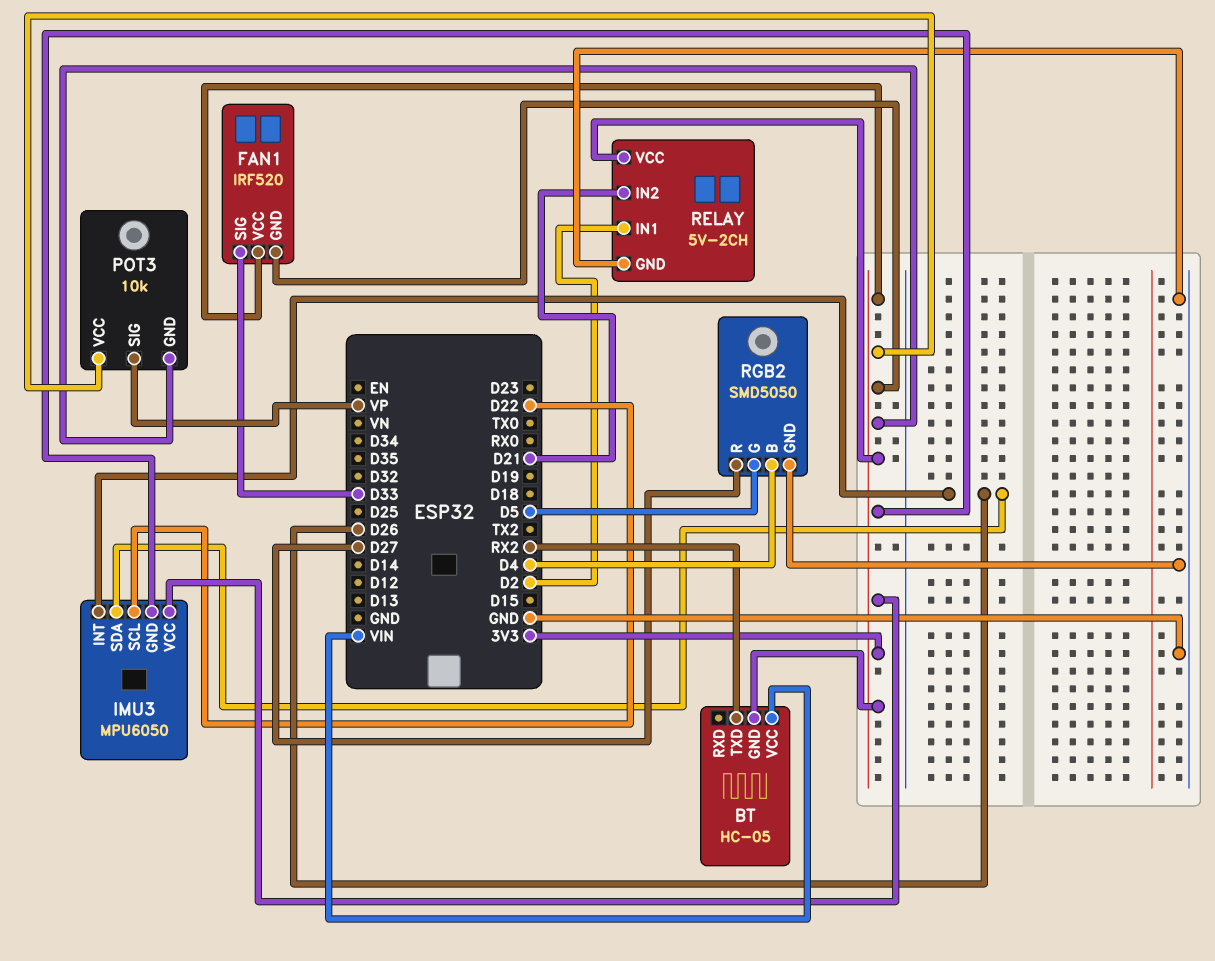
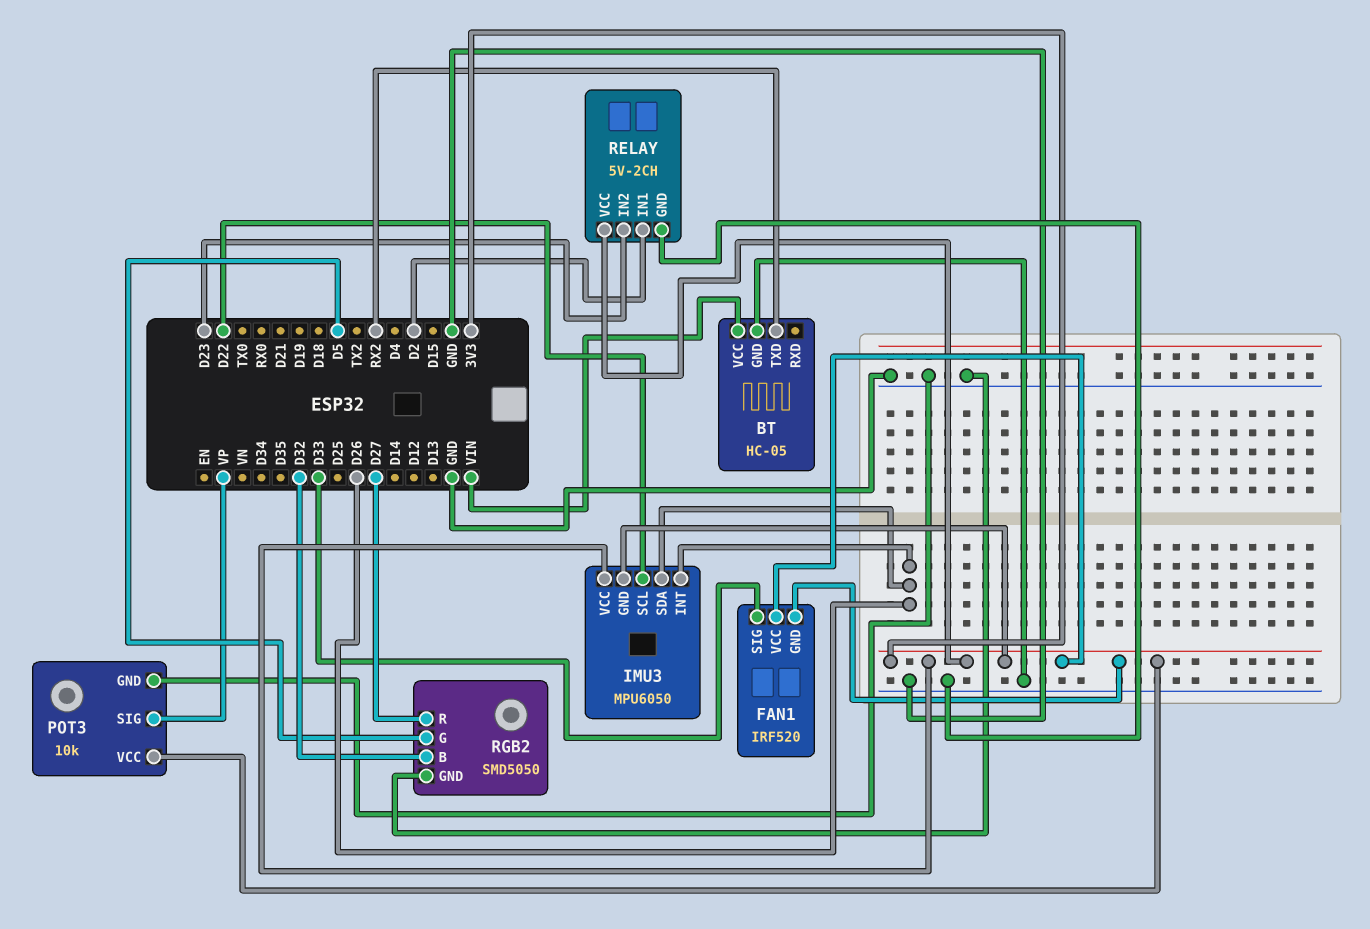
BT pin GND: 3V3 -> GND
POT3 pin GND: 3V3 -> GND
RELAY pin IN2: D21 -> D23
RGB2 pin B: D4 -> D32

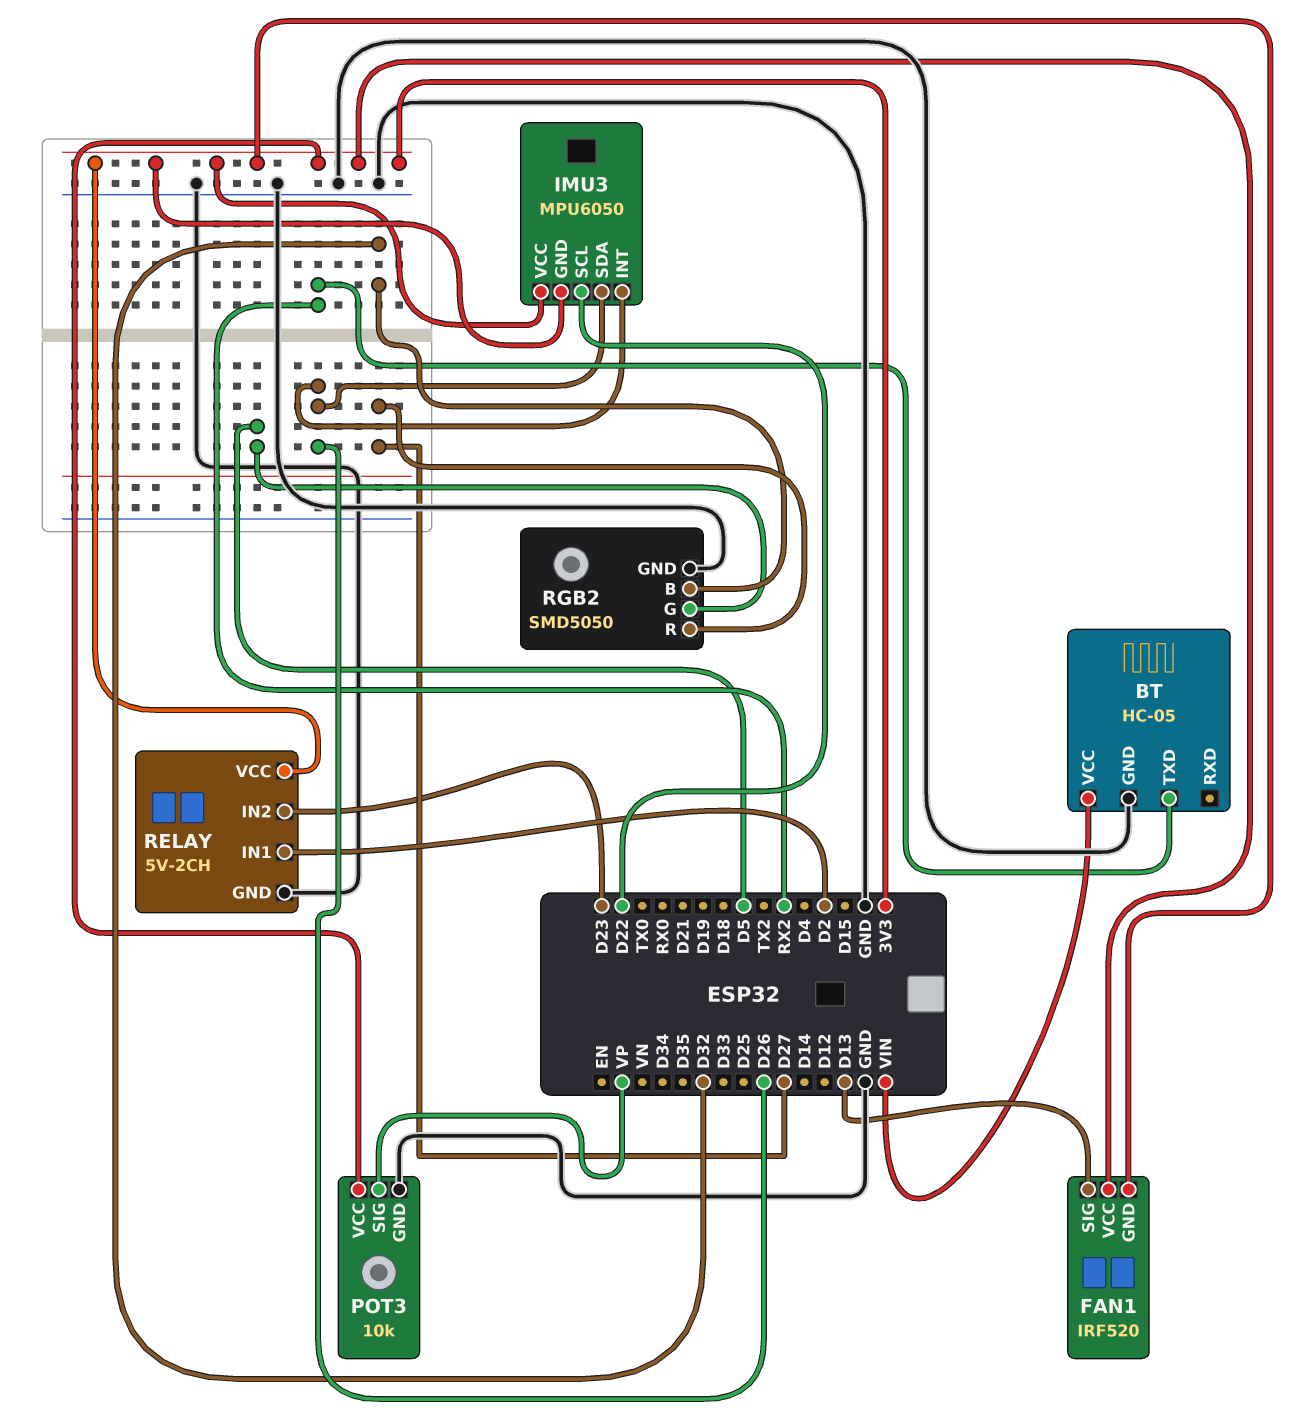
FAN1 pin SIG: D33 -> D13

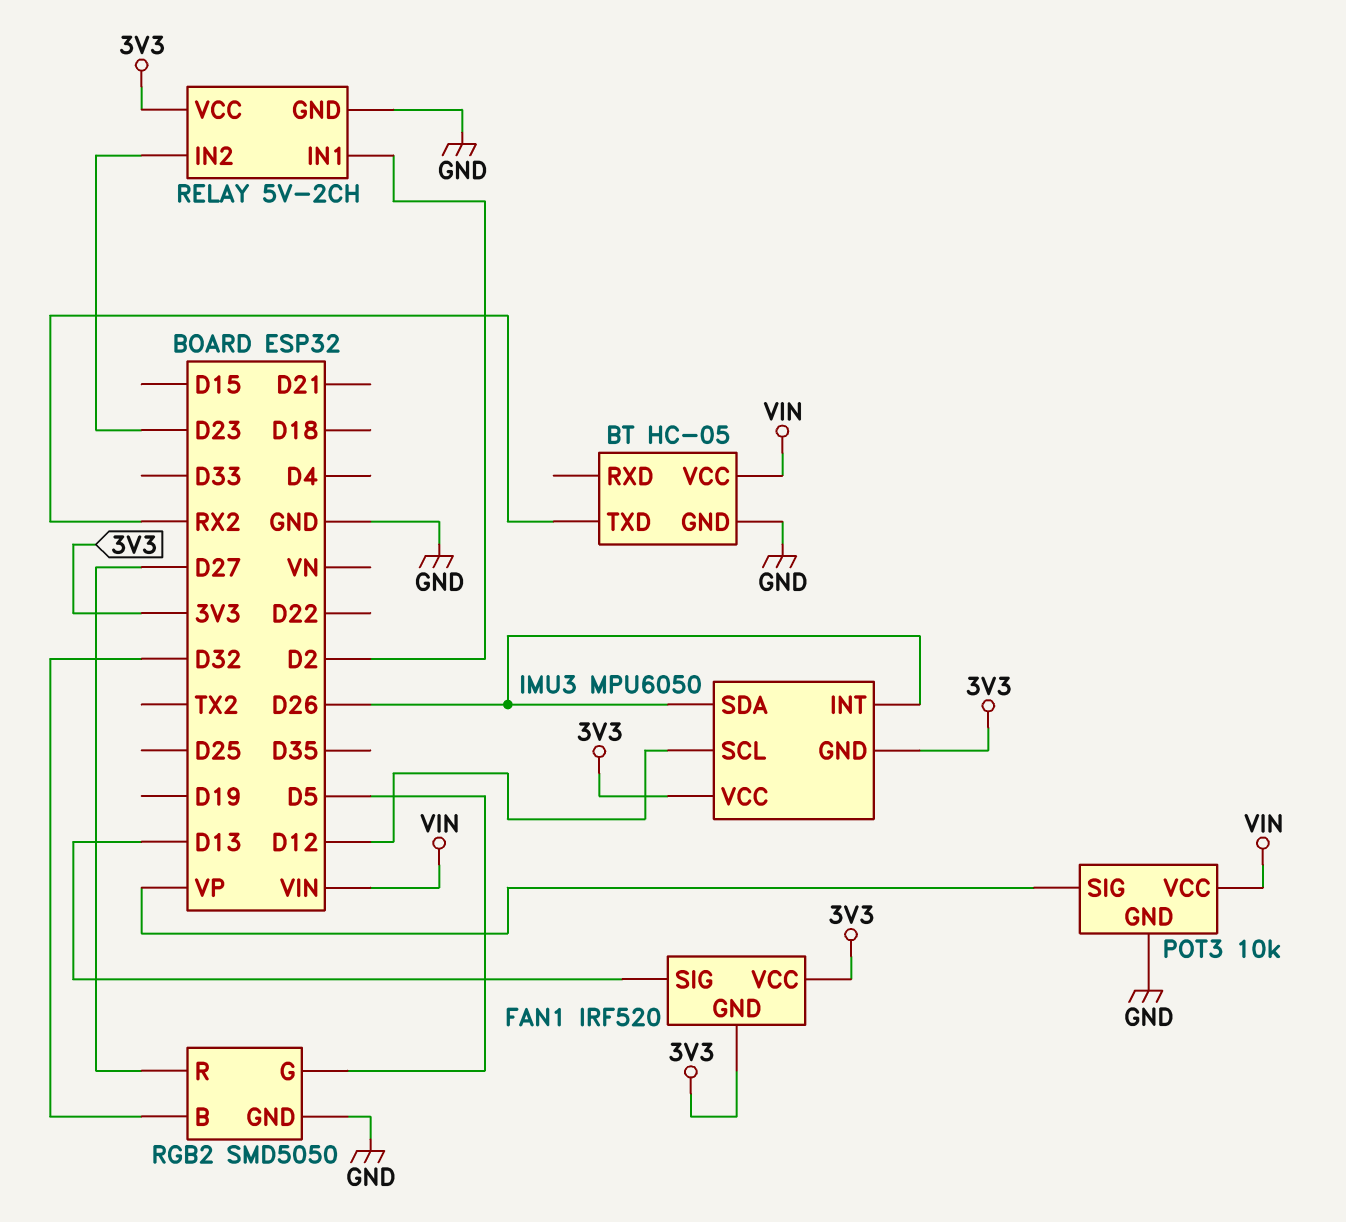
IMU3 pin SCL: D22 -> D12
POT3 pin VCC: 3V3 -> VIN

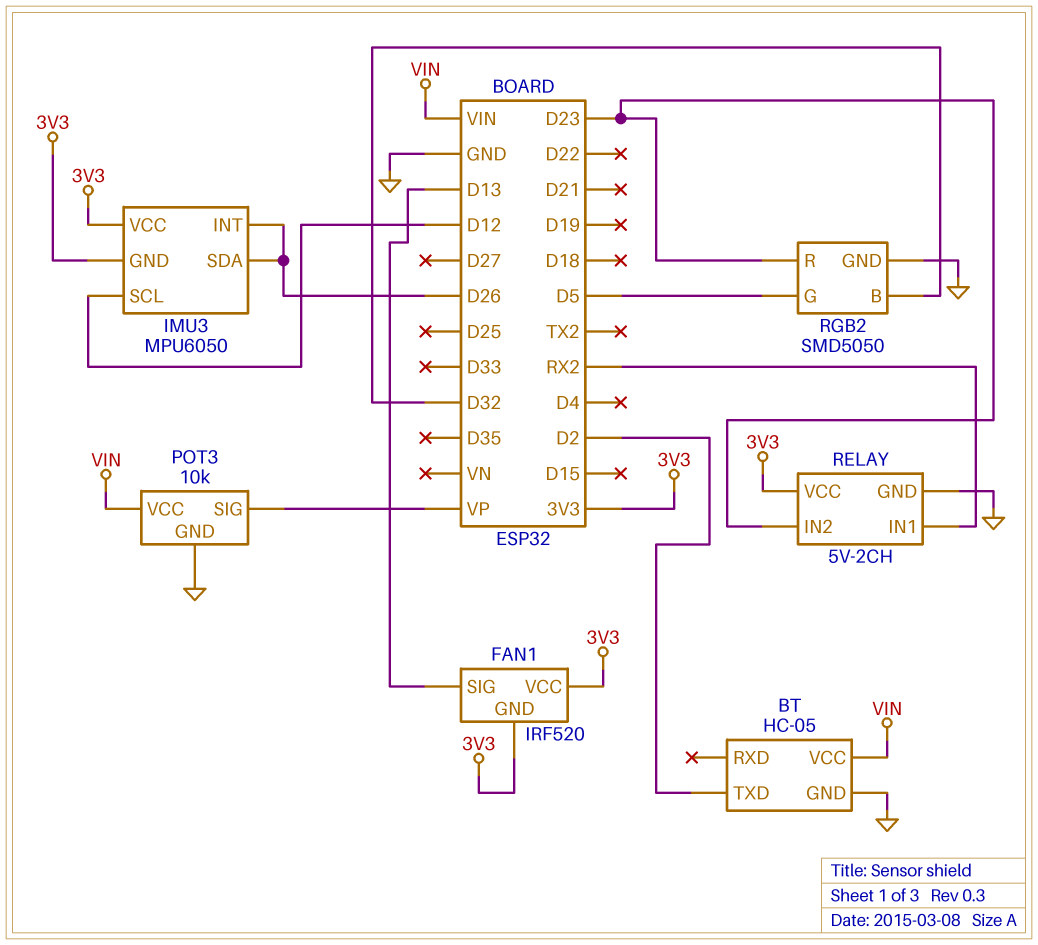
BT pin TXD: RX2 -> D2
RELAY pin IN1: D2 -> RX2
RGB2 pin R: D27 -> D23

